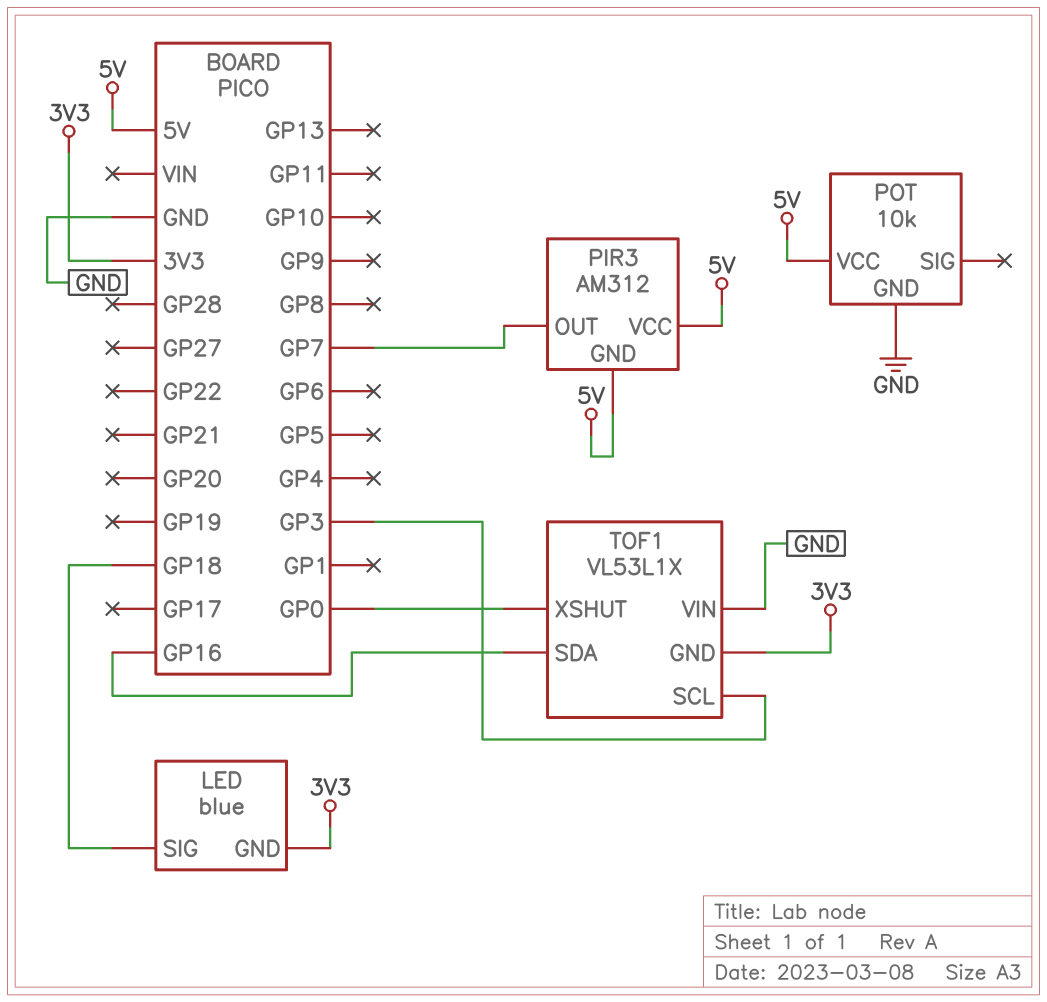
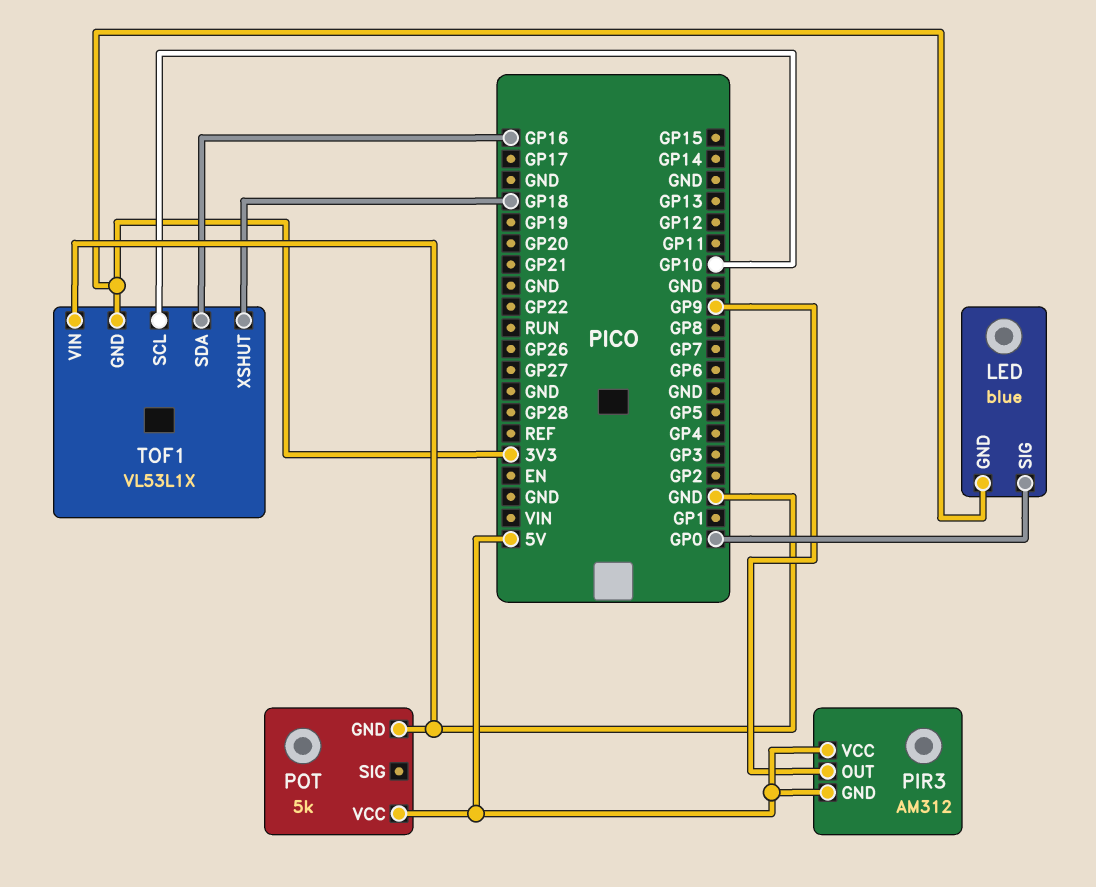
LED pin SIG: GP18 -> GP0
PIR3 pin OUT: GP7 -> GP9
POT: 10k -> 5k
TOF1 pin SCL: GP3 -> GP10
TOF1 pin XSHUT: GP0 -> GP18

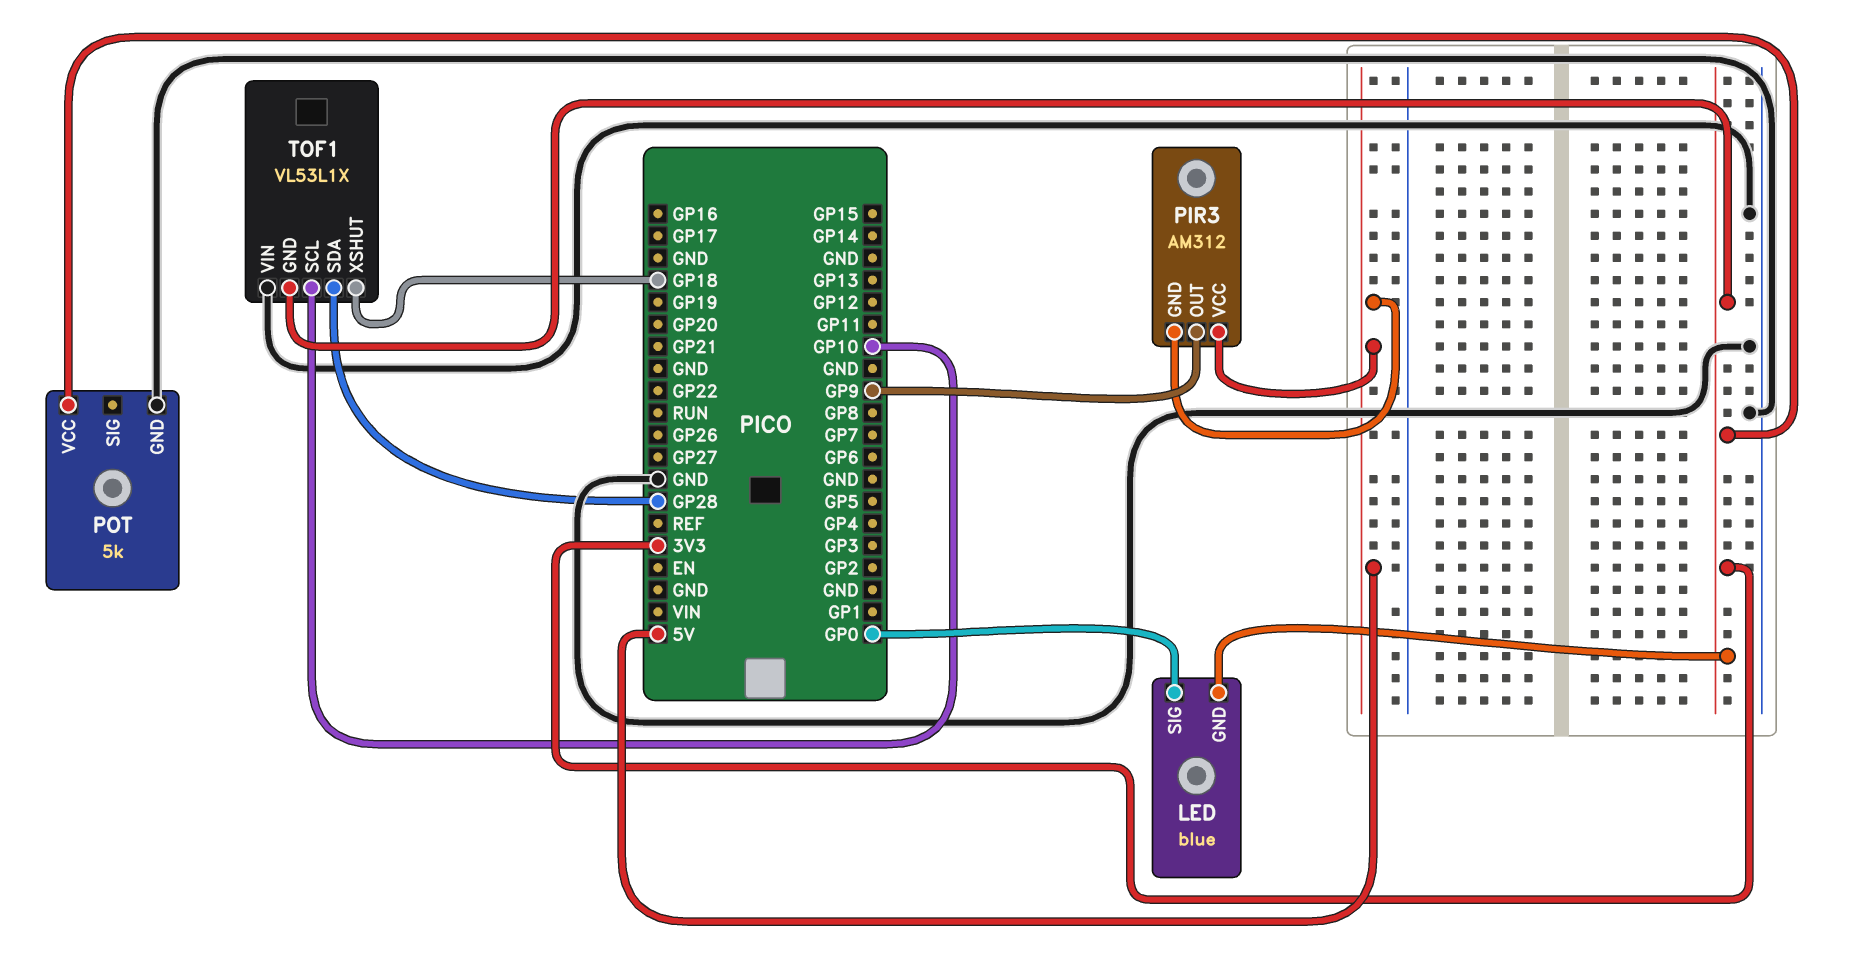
POT pin VCC: 5V -> 3V3
TOF1 pin SDA: GP16 -> GP28

